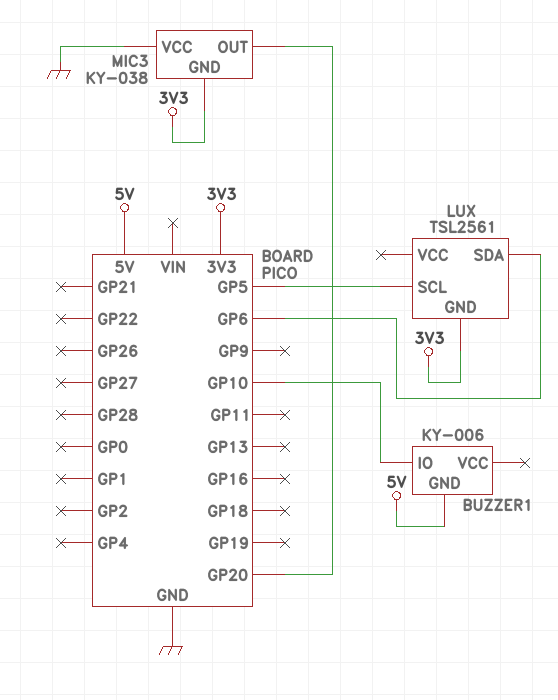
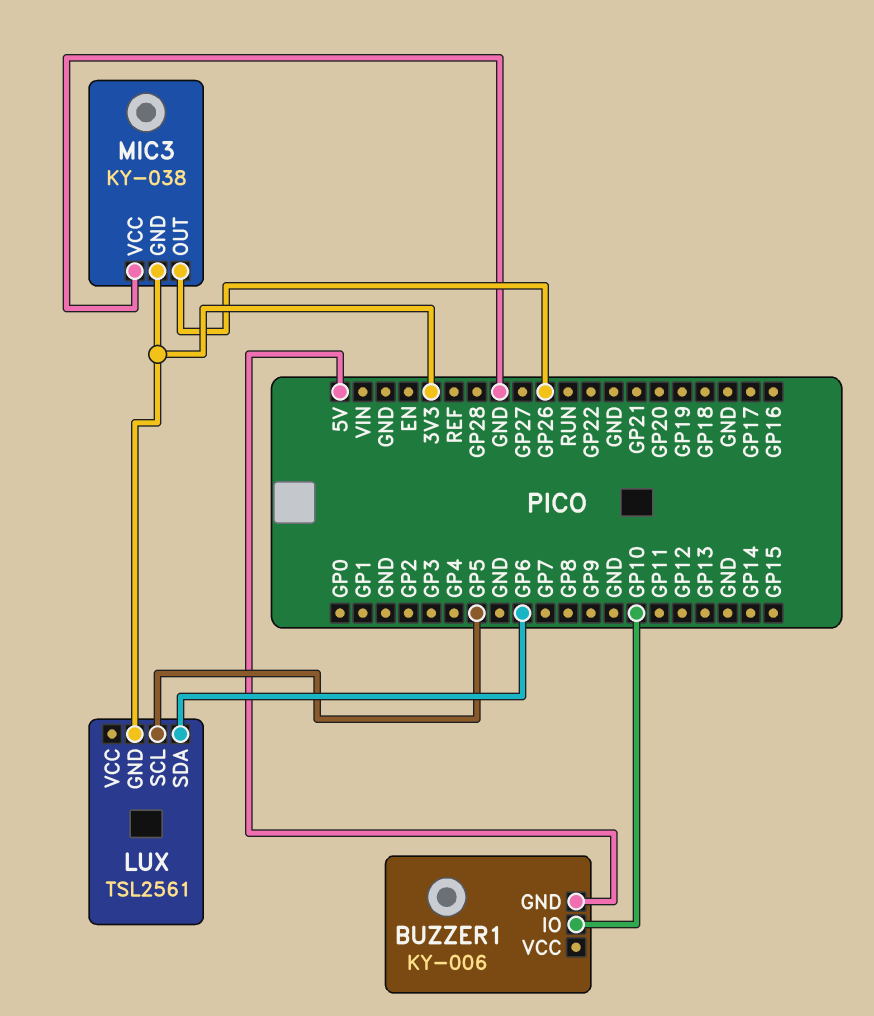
MIC3 pin OUT: GP20 -> GP26

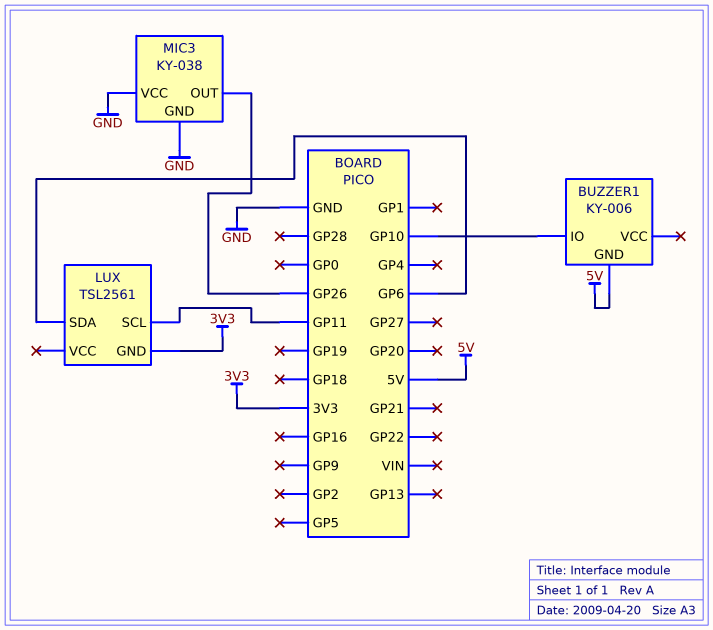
LUX pin SCL: GP5 -> GP11
MIC3 pin GND: 3V3 -> GND

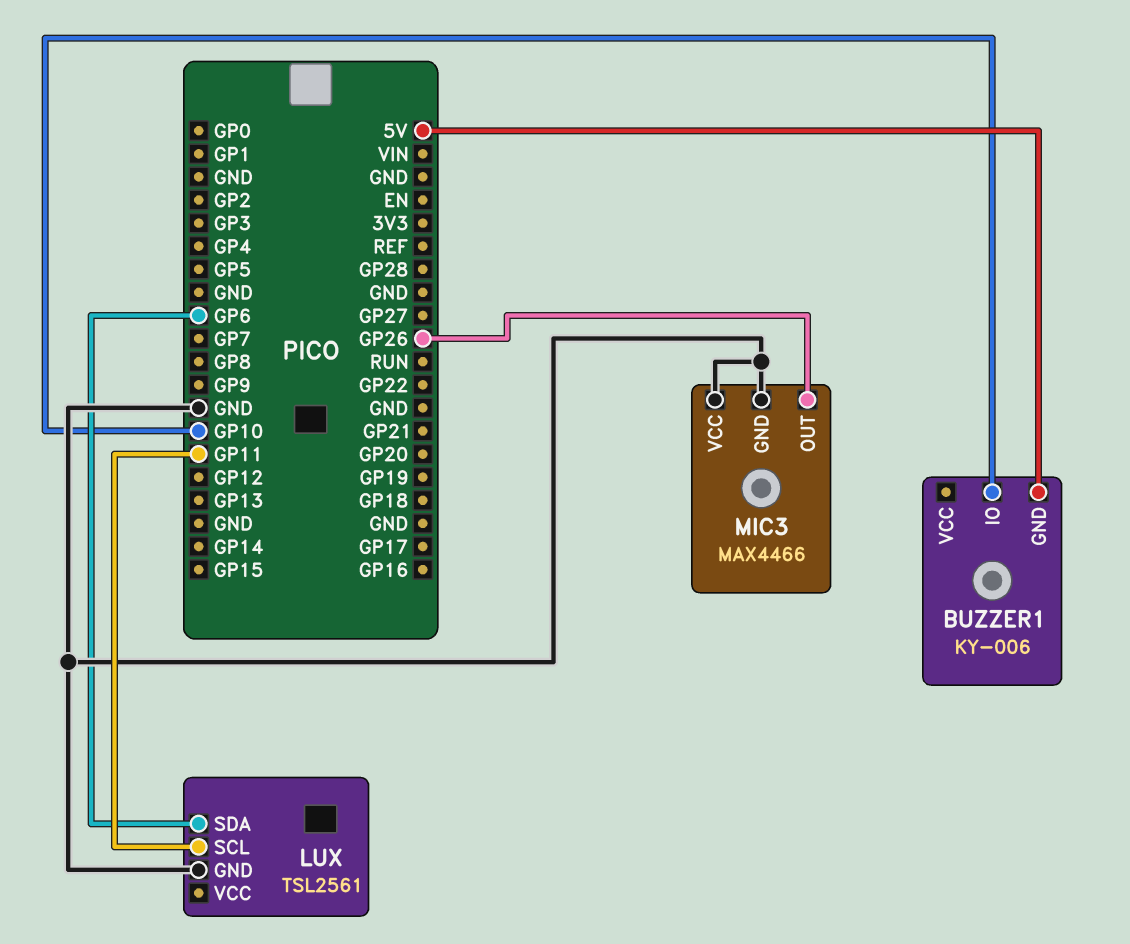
LUX pin GND: 3V3 -> GND
MIC3: KY-038 -> MAX4466

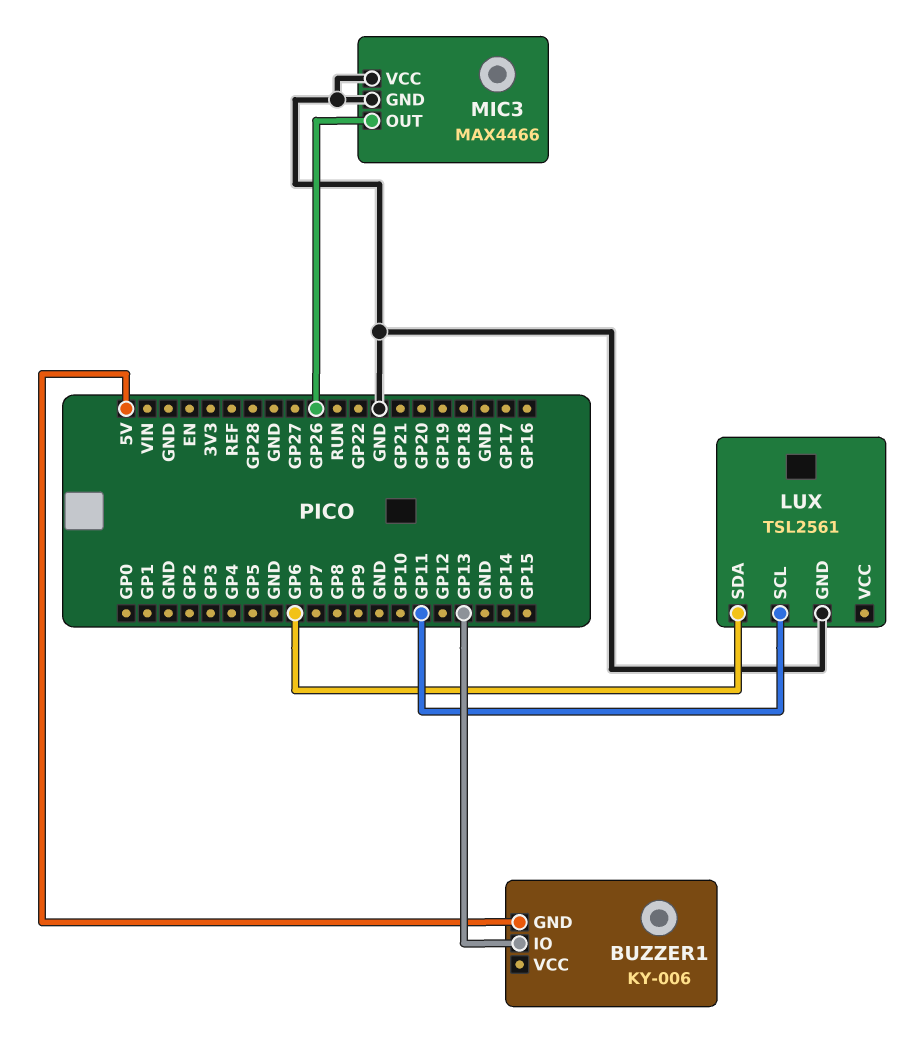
BUZZER1 pin IO: GP10 -> GP13

